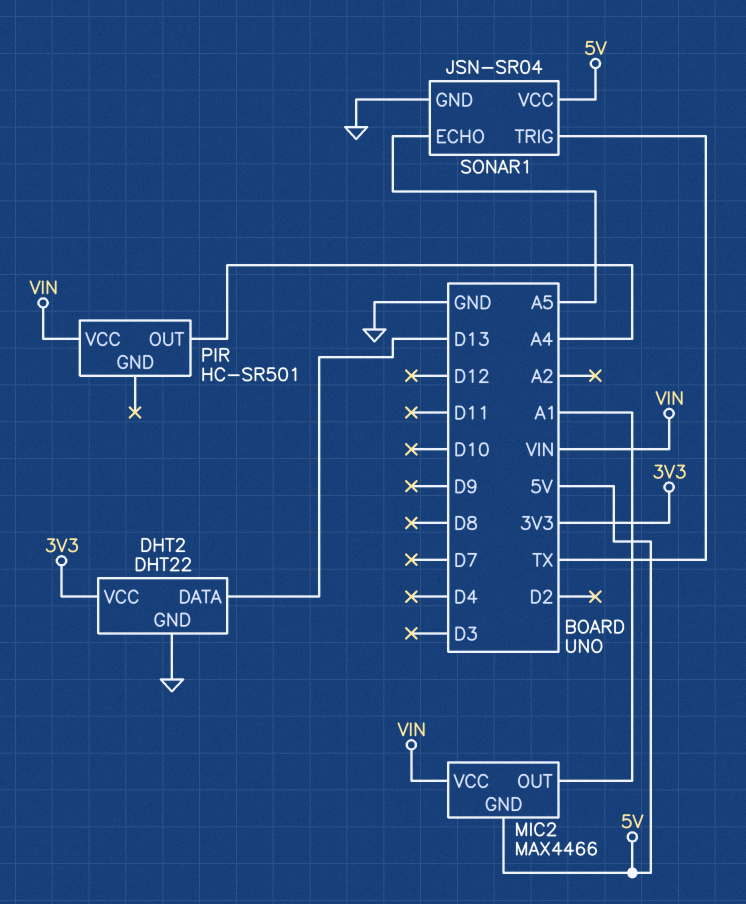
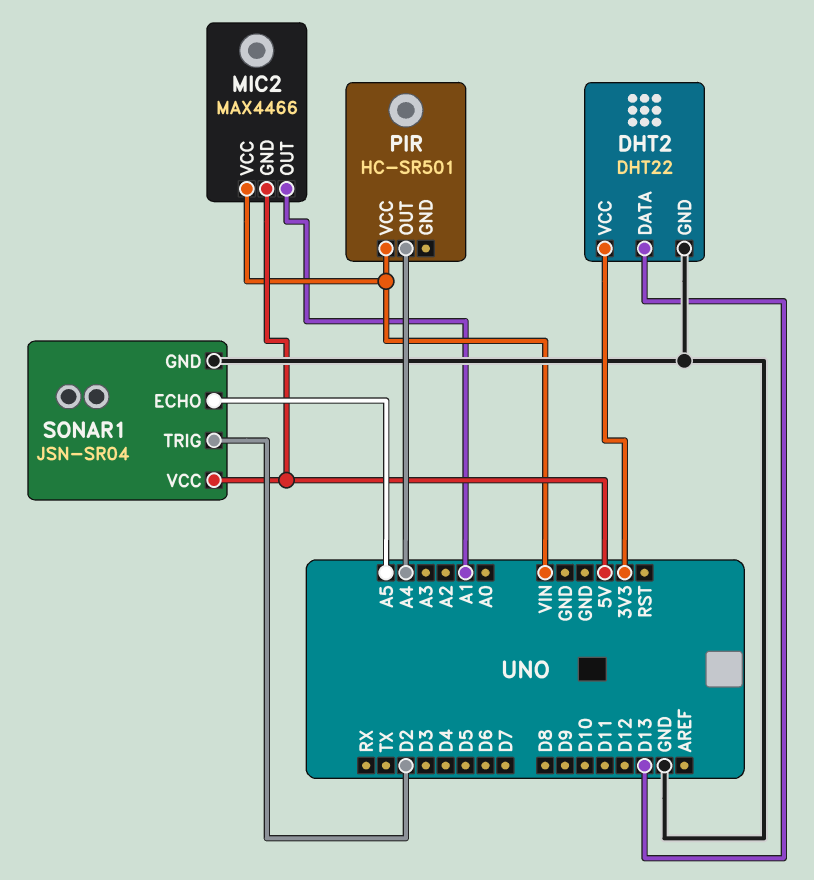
SONAR1 pin TRIG: TX -> D2

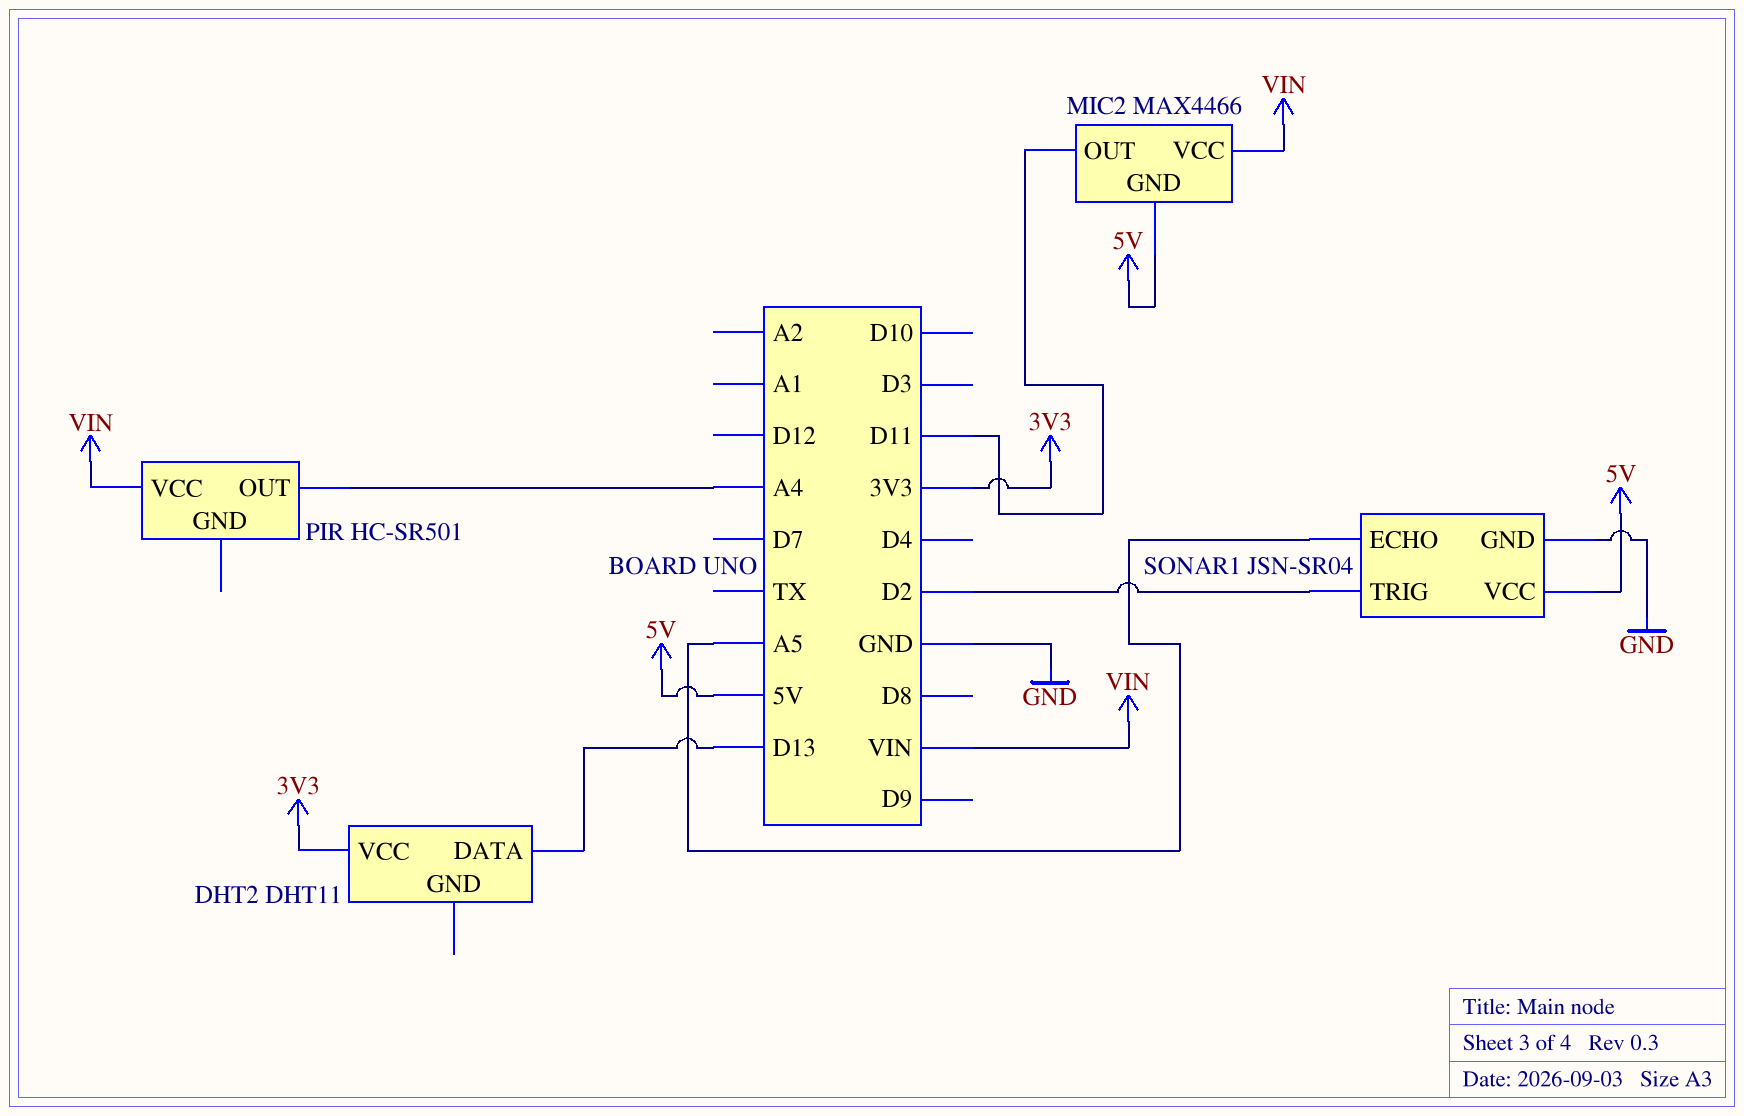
DHT2: DHT22 -> DHT11
DHT2 pin GND: GND -> none
MIC2 pin OUT: A1 -> D11

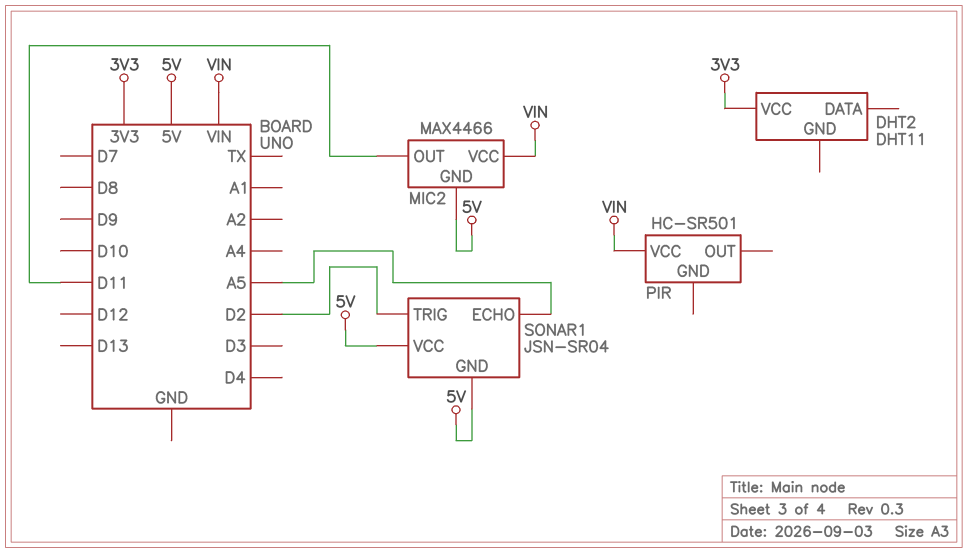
DHT2 pin DATA: D13 -> none
PIR pin OUT: A4 -> none
SONAR1 pin GND: GND -> 5V

